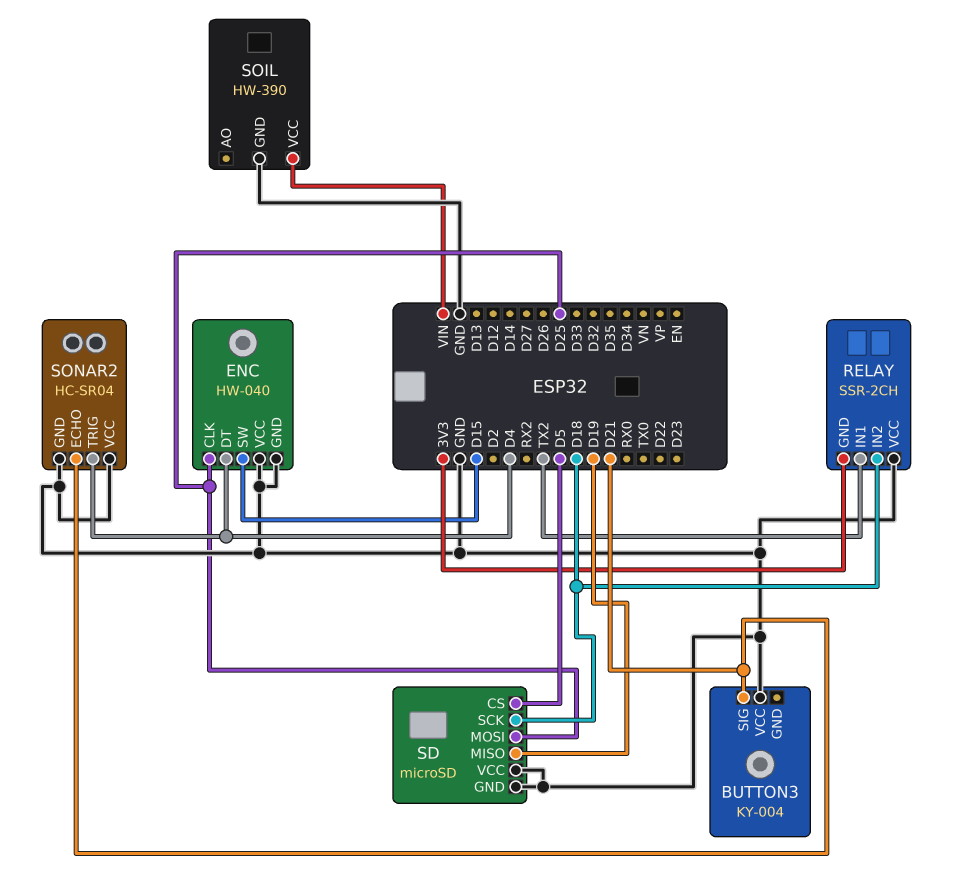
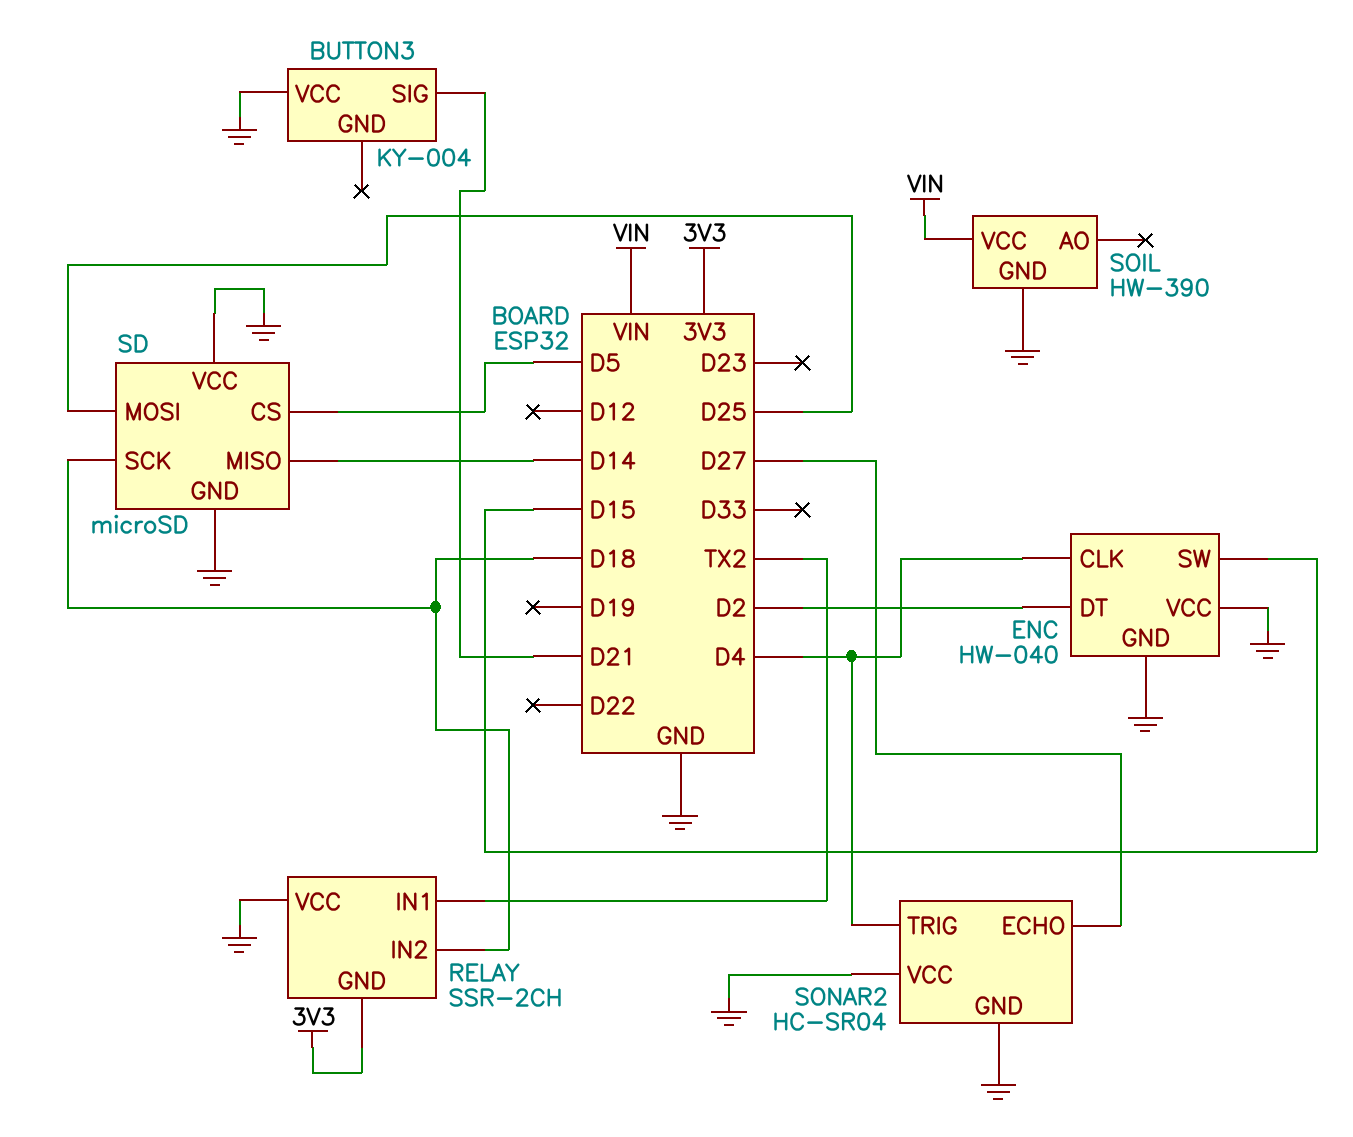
ENC pin CLK: D25 -> D4
ENC pin DT: D4 -> D2
SD pin MISO: D19 -> D14
SONAR2 pin ECHO: D21 -> D27

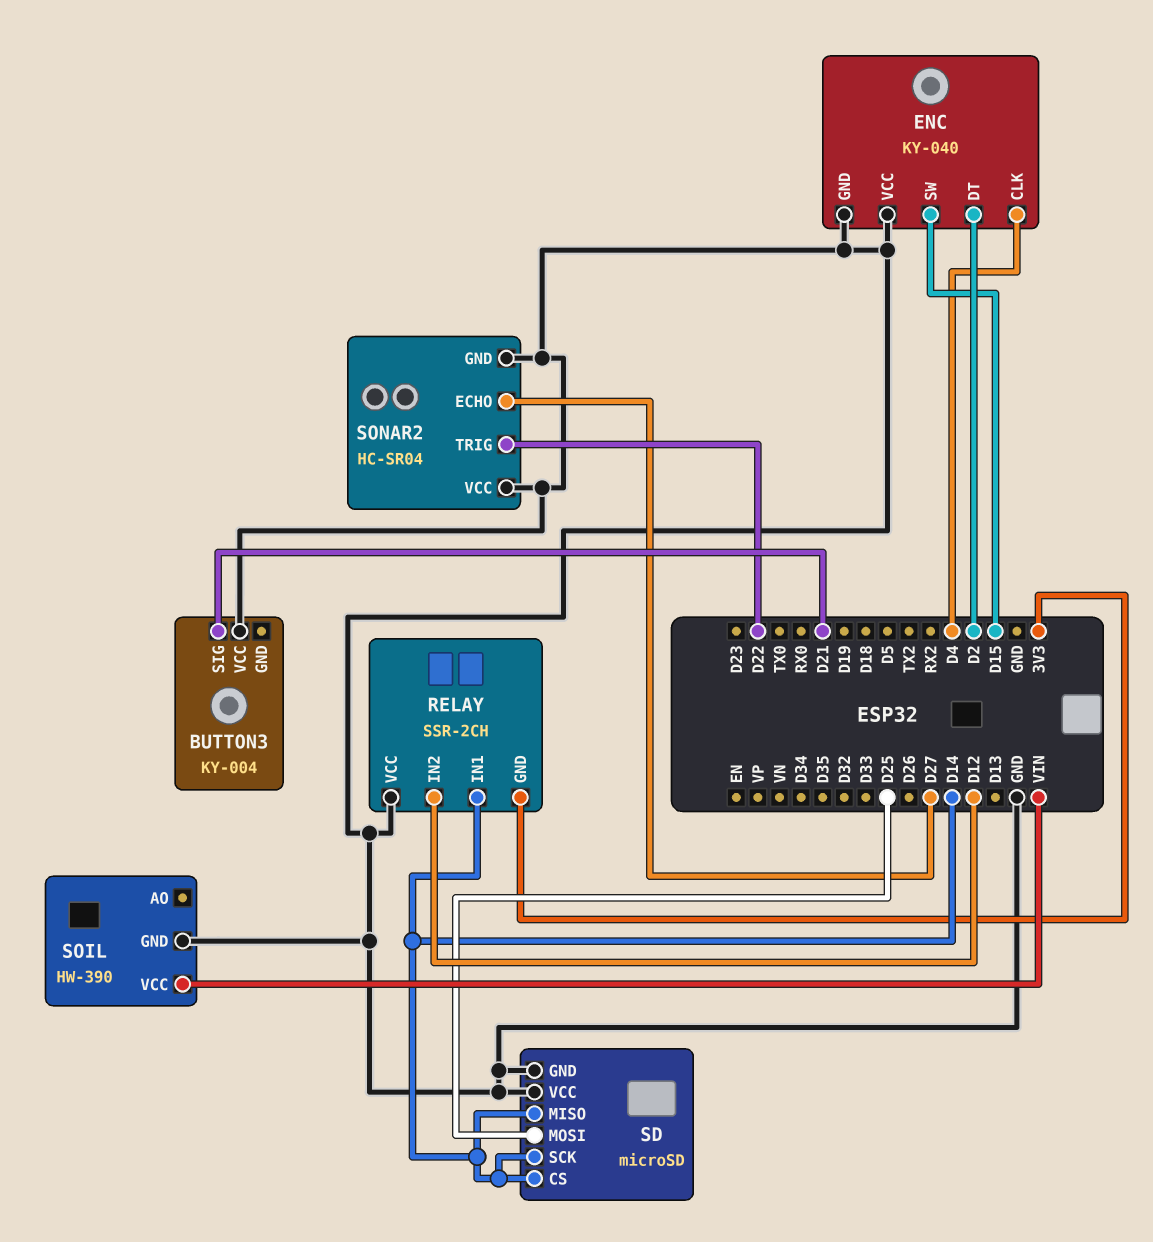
ENC: HW-040 -> KY-040
RELAY pin IN1: TX2 -> D14
RELAY pin IN2: D18 -> D12
SD pin CS: D5 -> D14
SD pin SCK: D18 -> D14
SONAR2 pin TRIG: D4 -> D22

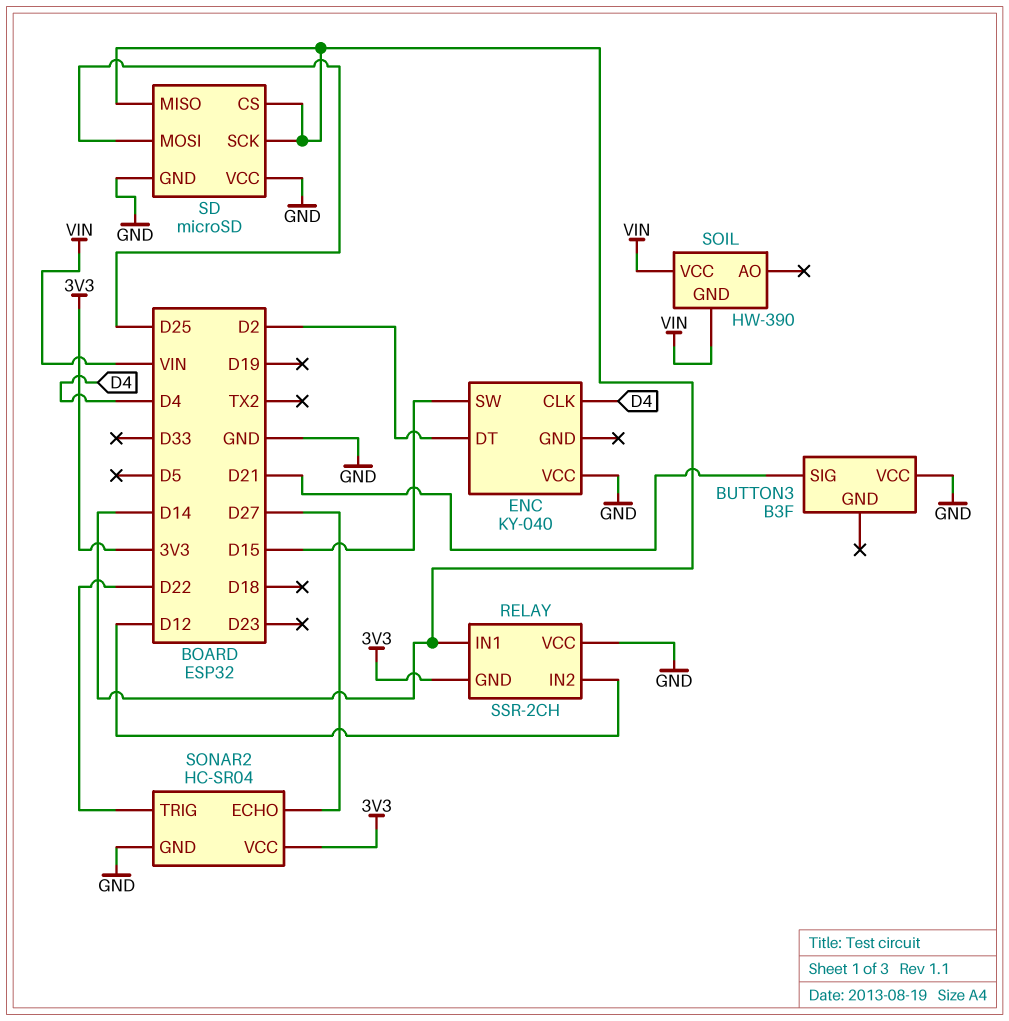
BUTTON3: KY-004 -> B3F
ENC pin GND: GND -> none
SOIL pin GND: GND -> VIN
SONAR2 pin VCC: GND -> 3V3

